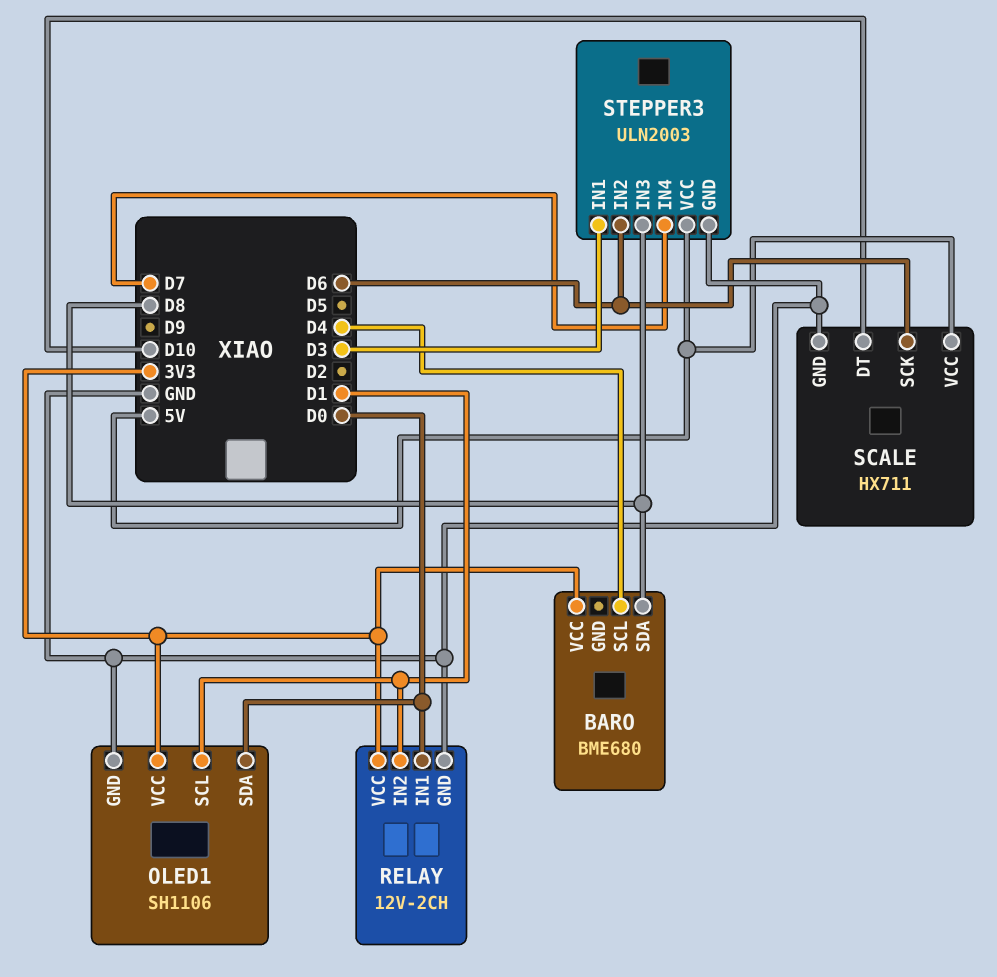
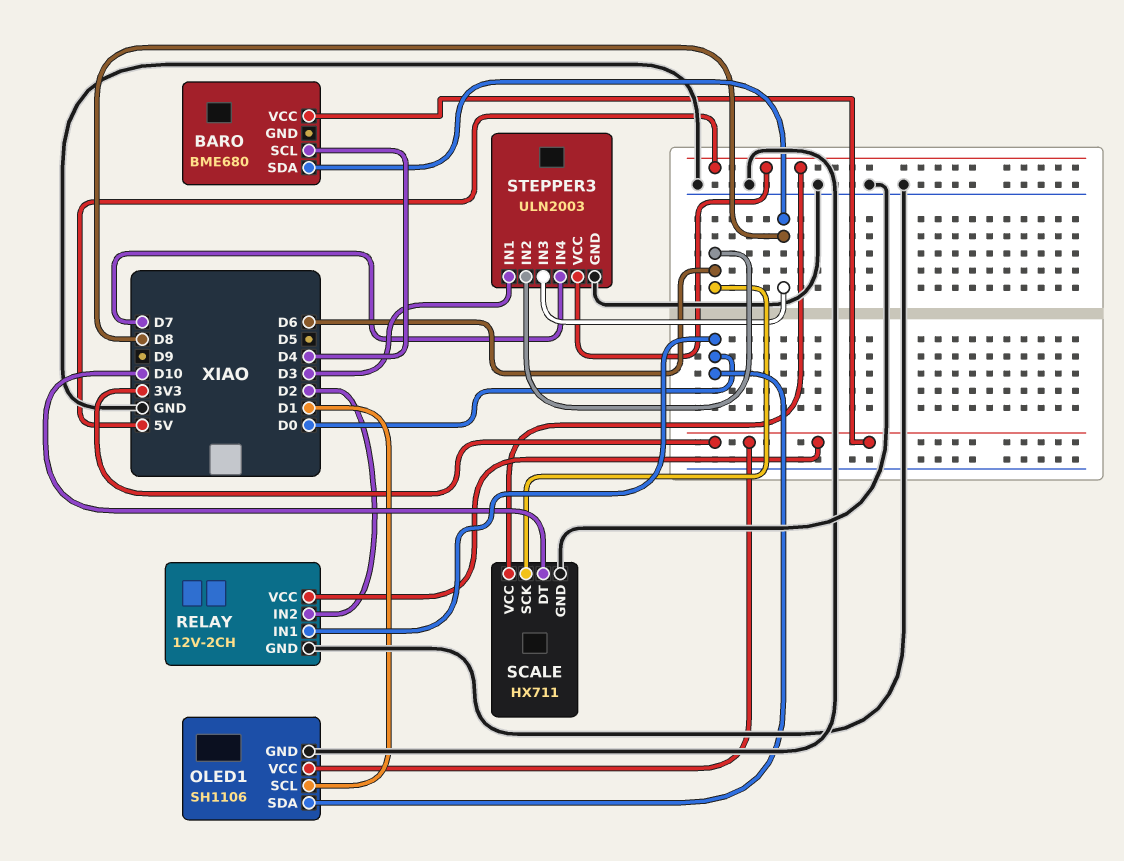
RELAY pin IN2: D1 -> D2

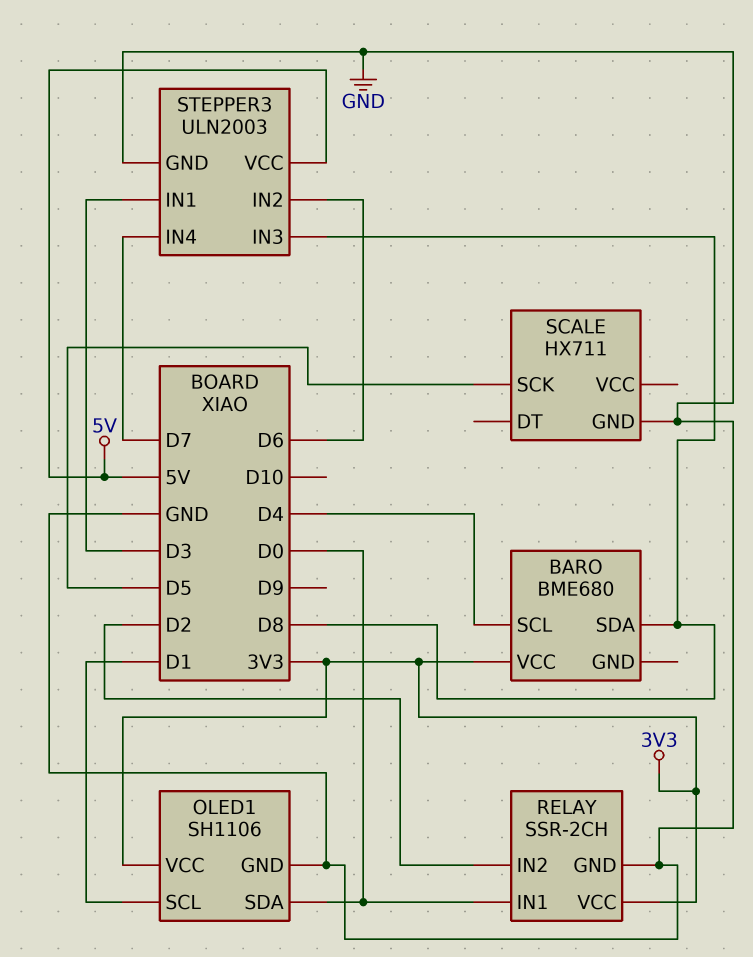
RELAY: 12V-2CH -> SSR-2CH
SCALE pin DT: D10 -> none
SCALE pin SCK: D6 -> D5
SCALE pin VCC: 5V -> none

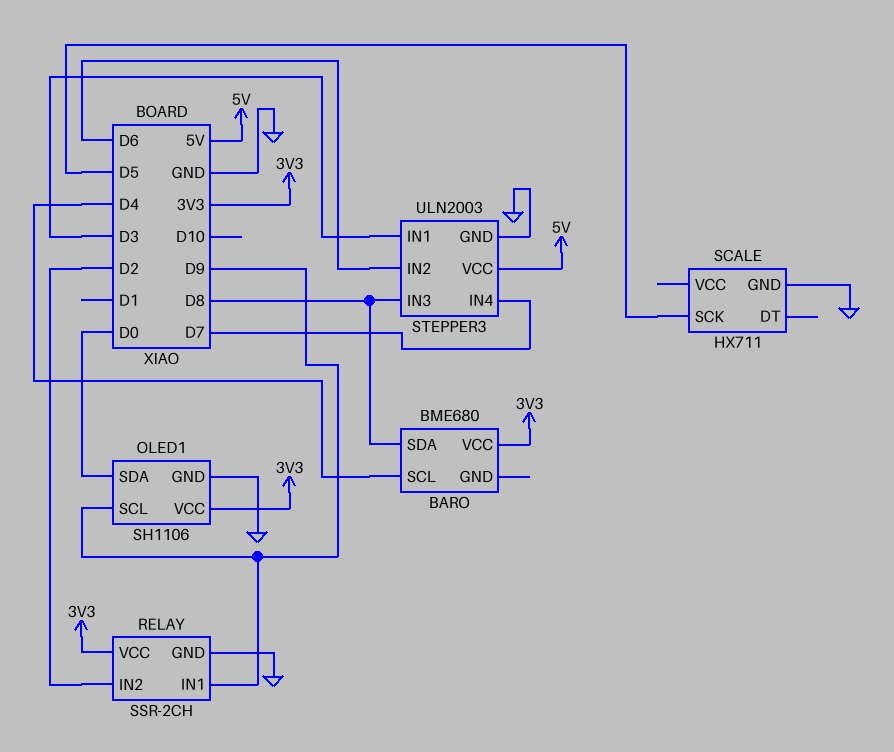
OLED1 pin SCL: D1 -> D9
RELAY pin IN1: D0 -> D9

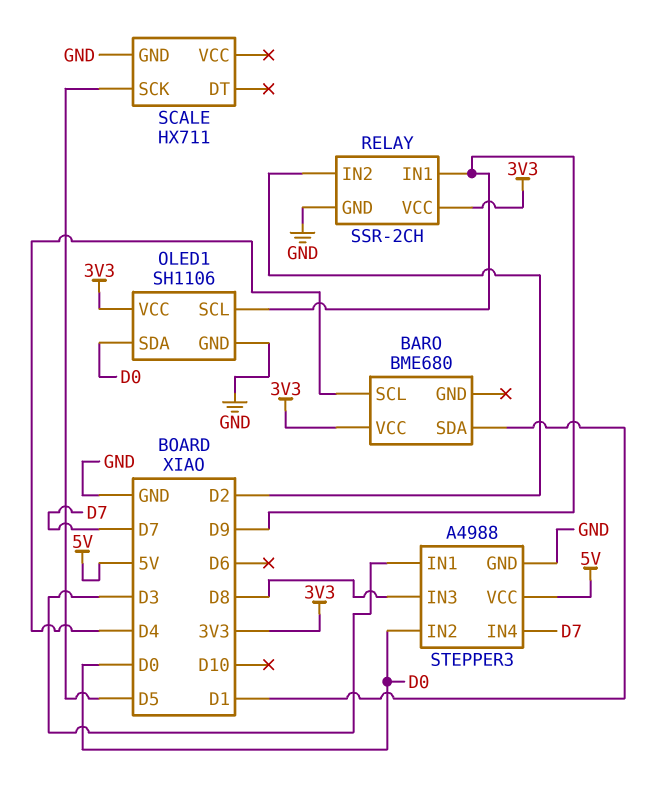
BARO pin SDA: D8 -> D1
STEPPER3: ULN2003 -> A4988
STEPPER3 pin IN2: D6 -> D0

